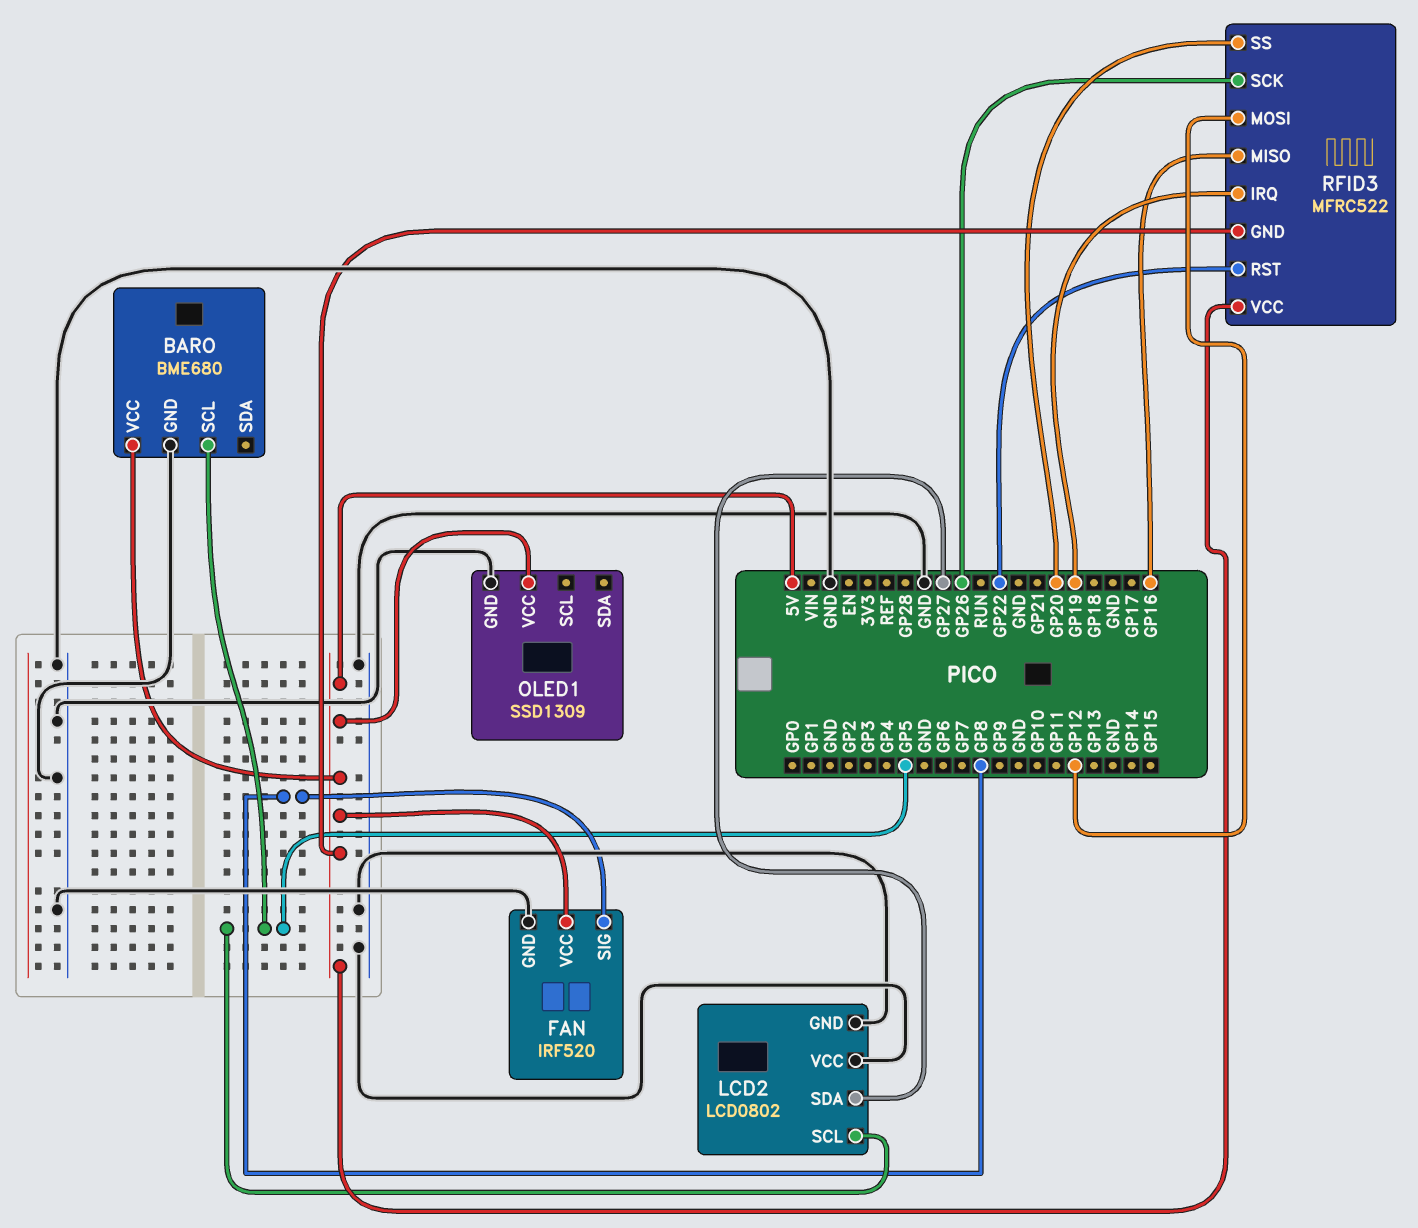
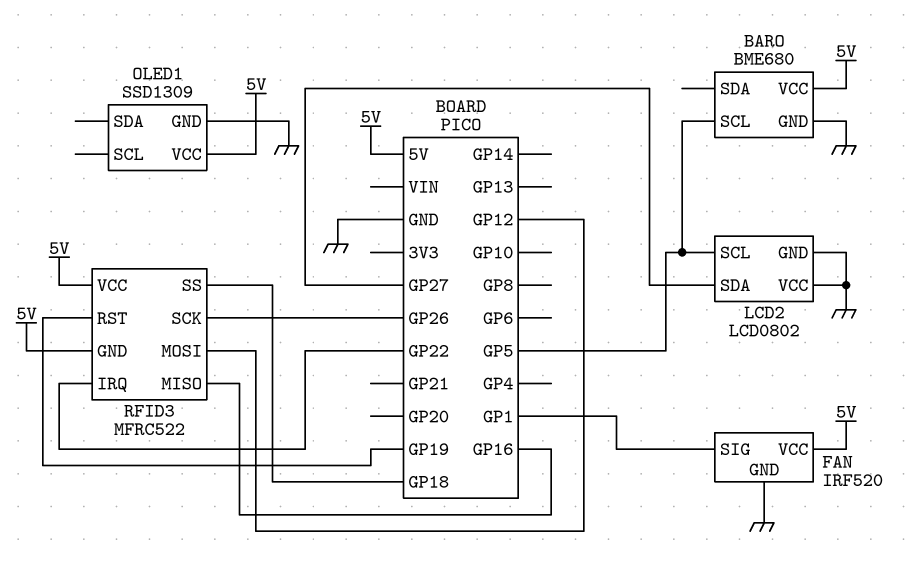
FAN pin SIG: GP8 -> GP1
RFID3 pin IRQ: GP19 -> GP22
RFID3 pin RST: GP22 -> GP19
RFID3 pin SS: GP20 -> GP18

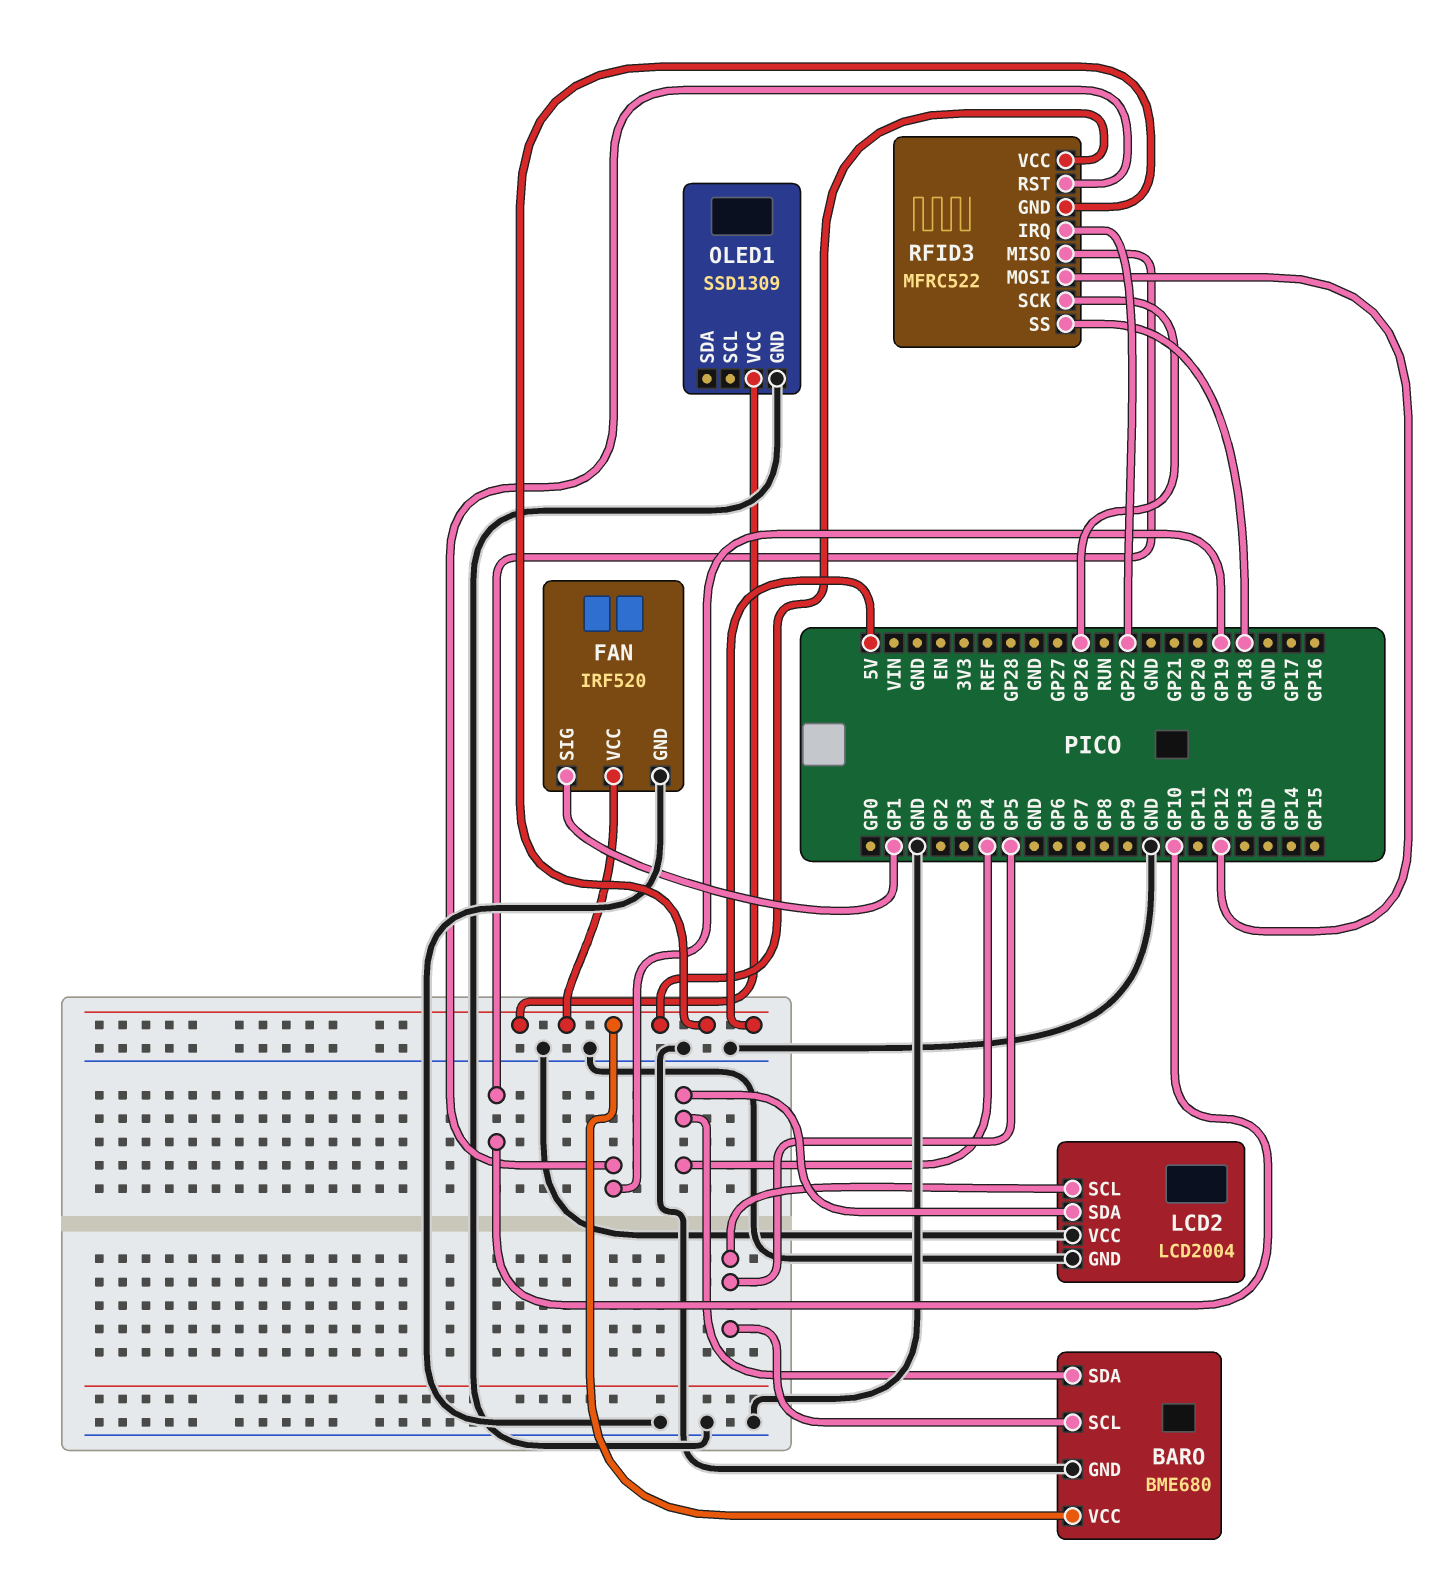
BARO pin SDA: none -> GP4
LCD2: LCD0802 -> LCD2004
LCD2 pin SDA: GP27 -> GP4
RFID3 pin MISO: GP16 -> GP10

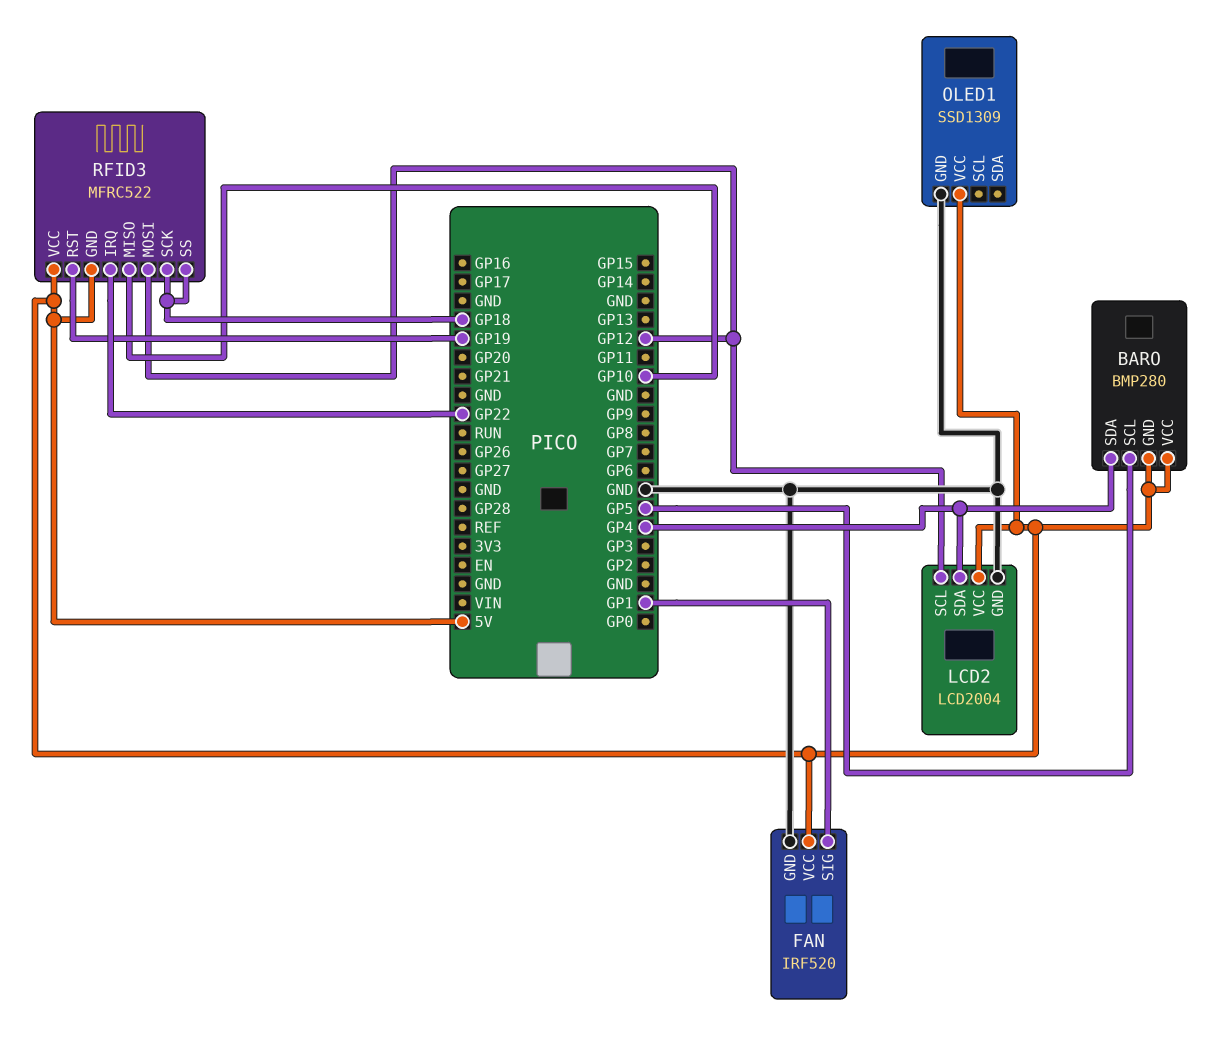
BARO: BME680 -> BMP280
BARO pin GND: GND -> 5V
LCD2 pin SCL: GP5 -> GP12
LCD2 pin VCC: GND -> 5V
RFID3 pin SCK: GP26 -> GP18

